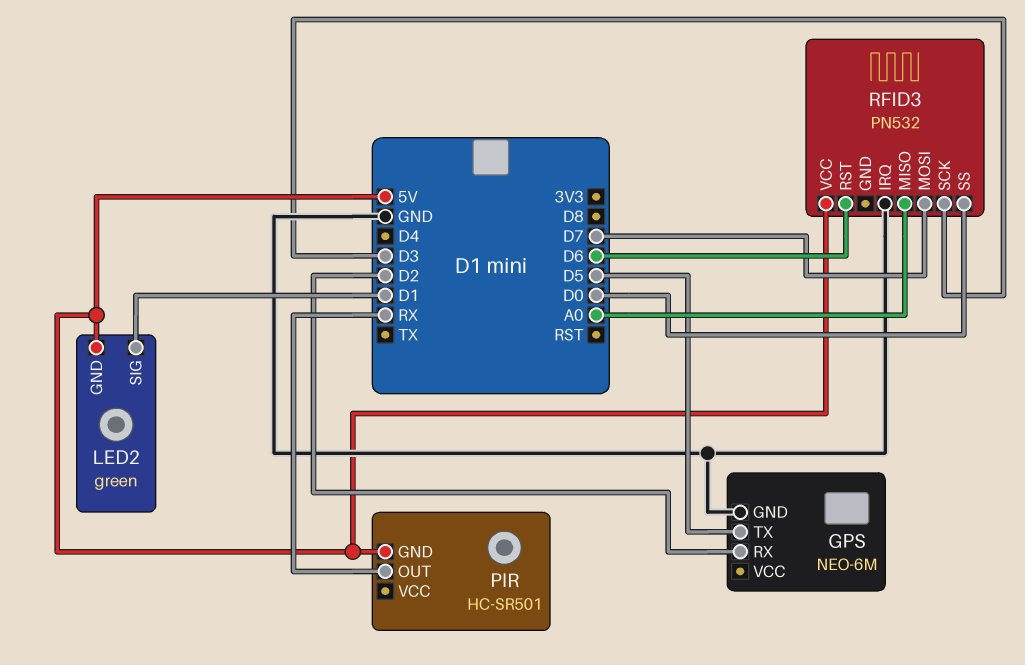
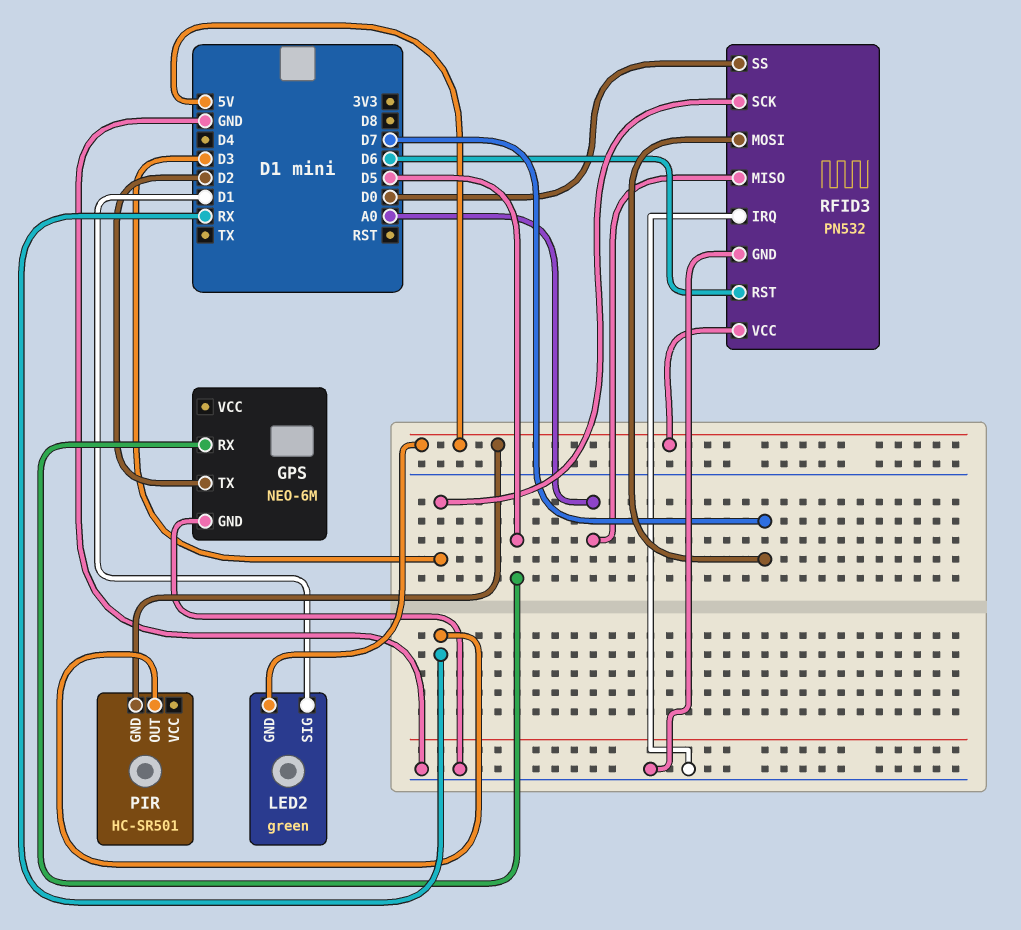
GPS pin RX: D2 -> D5
GPS pin TX: D5 -> D2
RFID3 pin GND: none -> GND

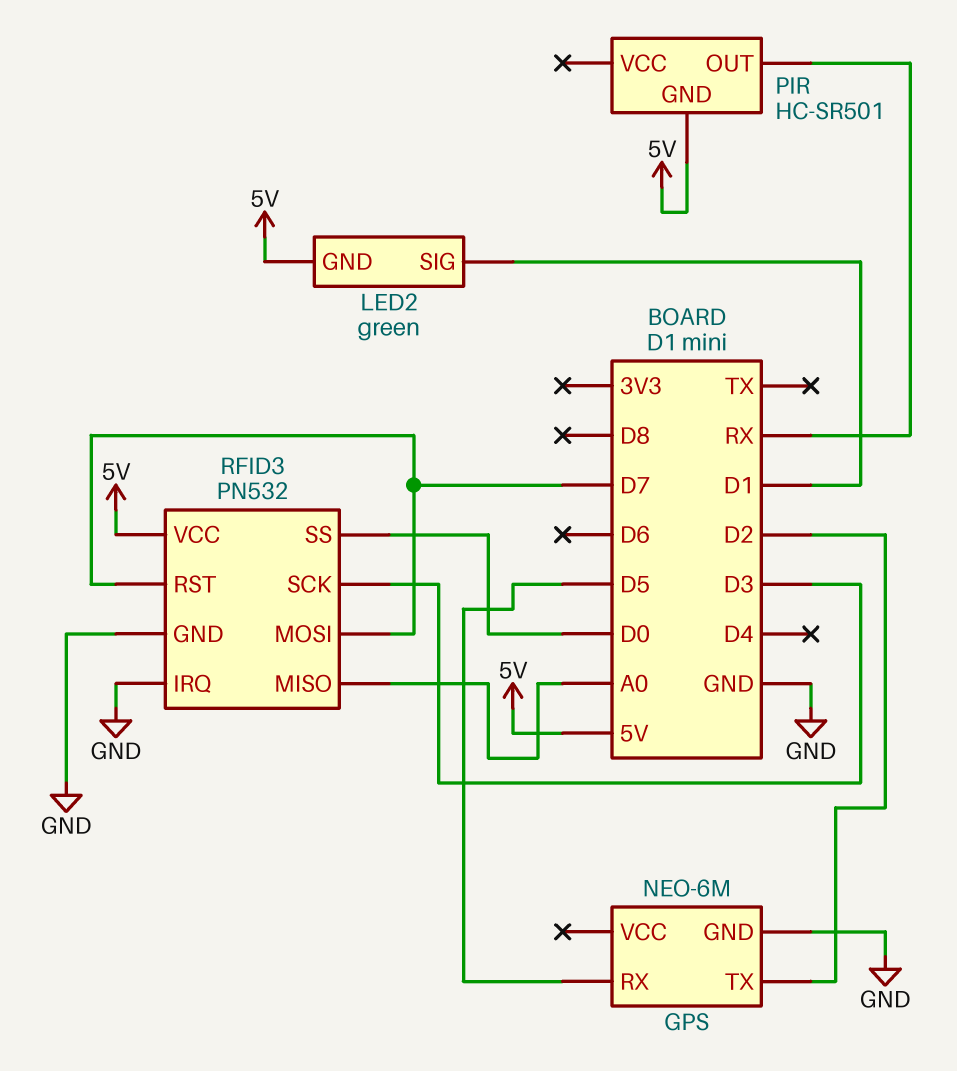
RFID3 pin RST: D6 -> D7

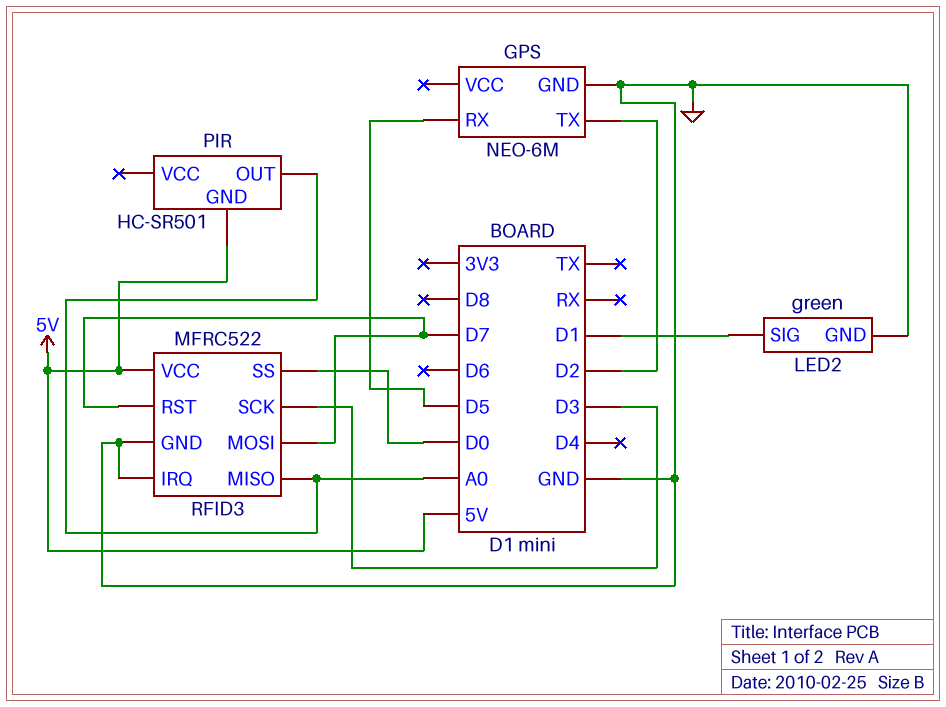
LED2 pin GND: 5V -> GND
PIR pin OUT: RX -> A0
RFID3: PN532 -> MFRC522

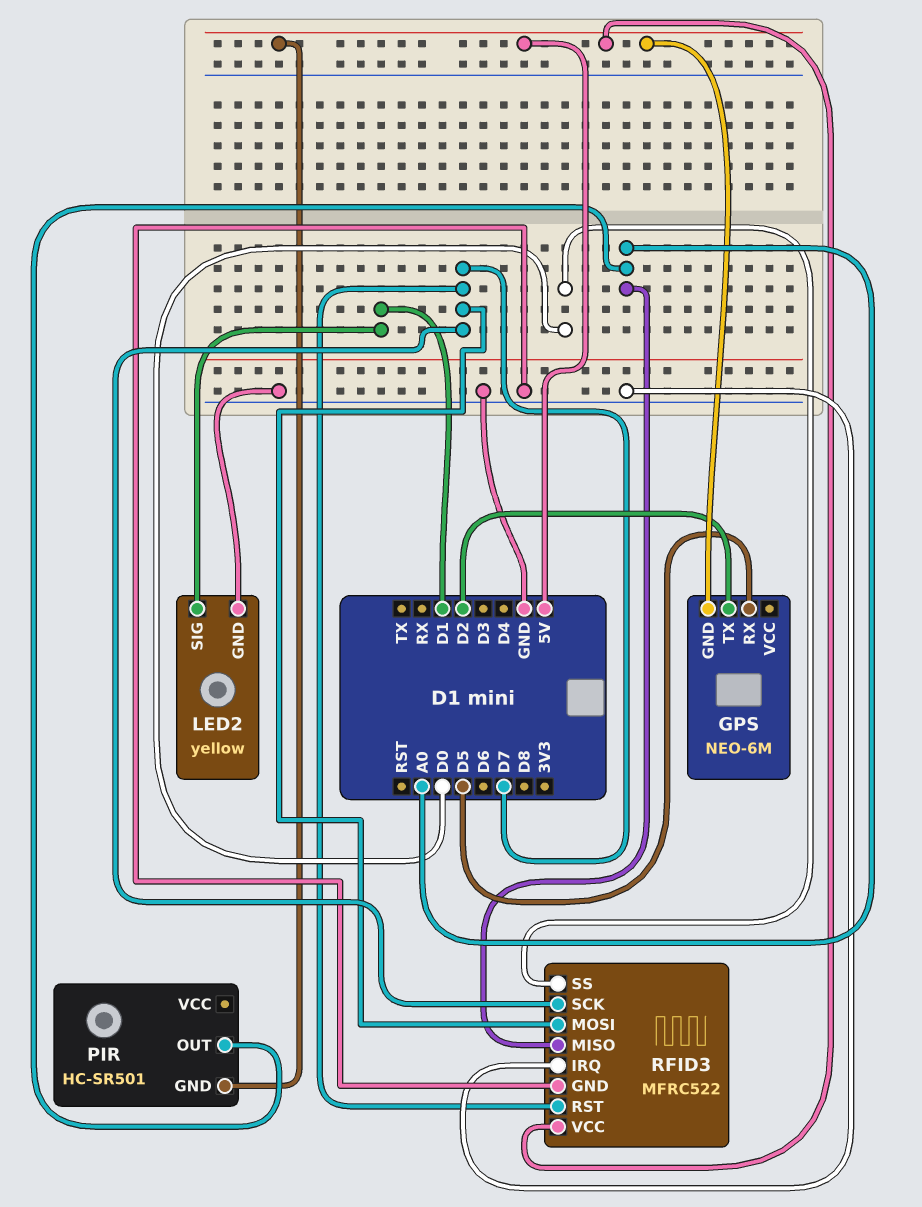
GPS pin GND: GND -> 5V
LED2: green -> yellow
RFID3 pin SCK: D3 -> D7

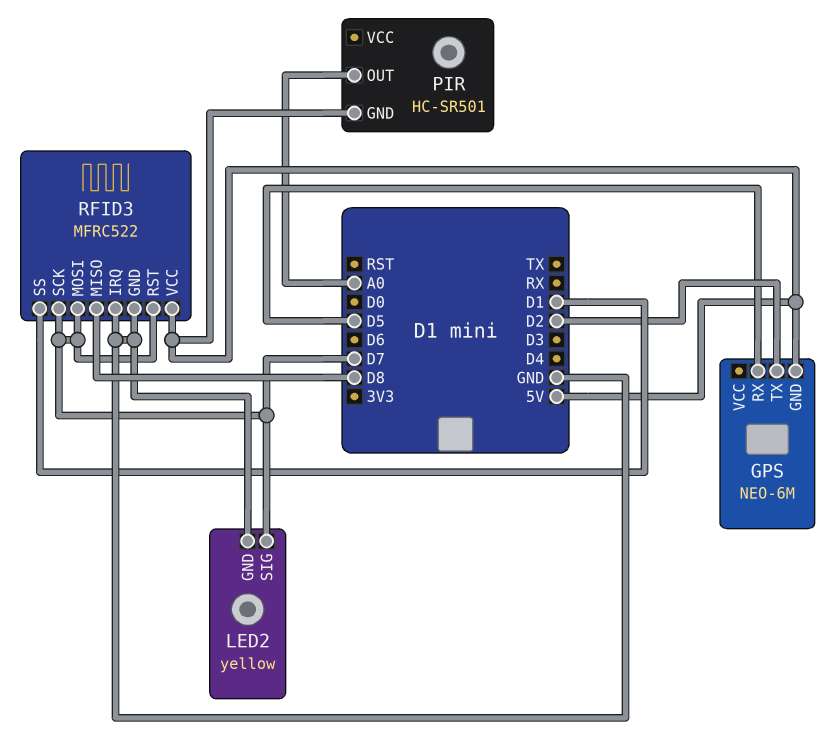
LED2 pin SIG: D1 -> D7
RFID3 pin MISO: A0 -> D8
RFID3 pin SS: D0 -> D1

